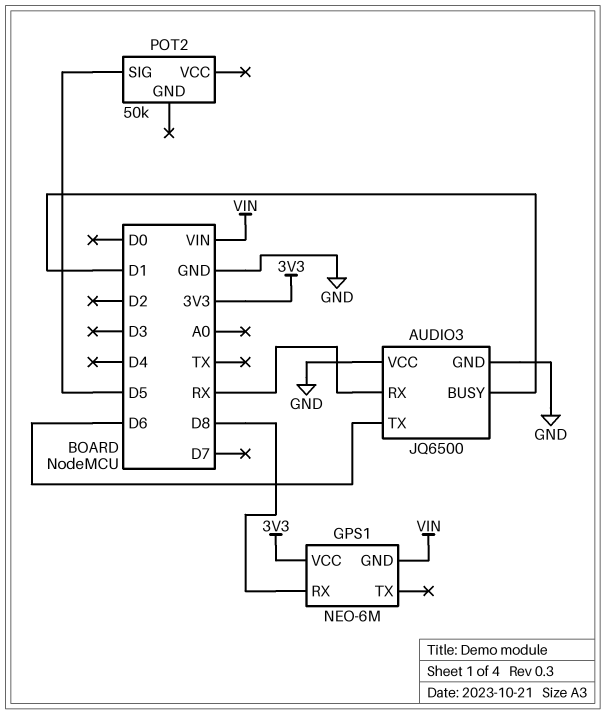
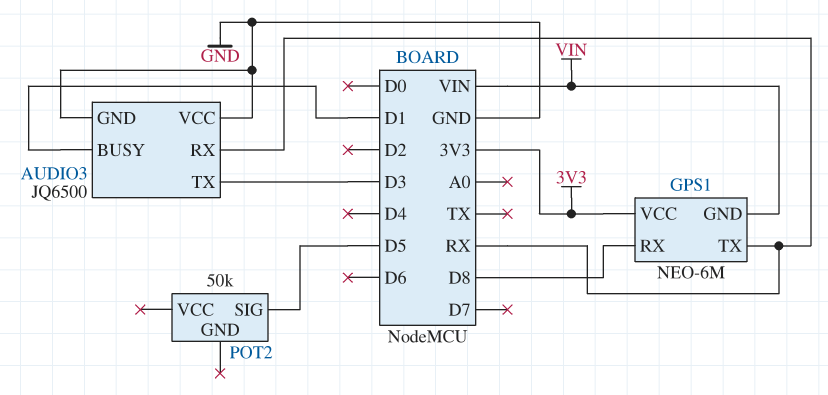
AUDIO3 pin TX: D6 -> D3
GPS1 pin TX: none -> RX

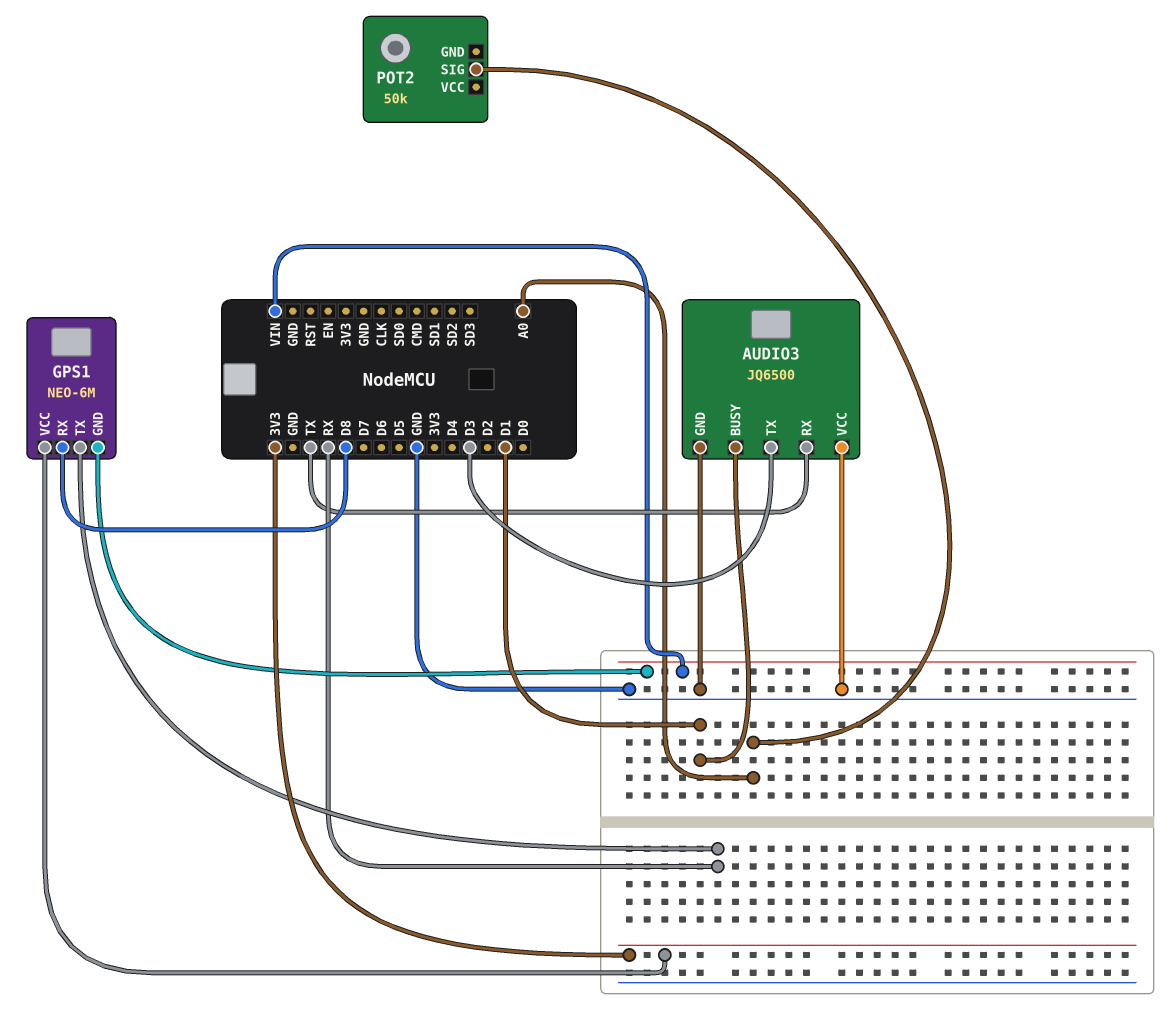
AUDIO3 pin RX: RX -> TX
POT2 pin SIG: D5 -> A0

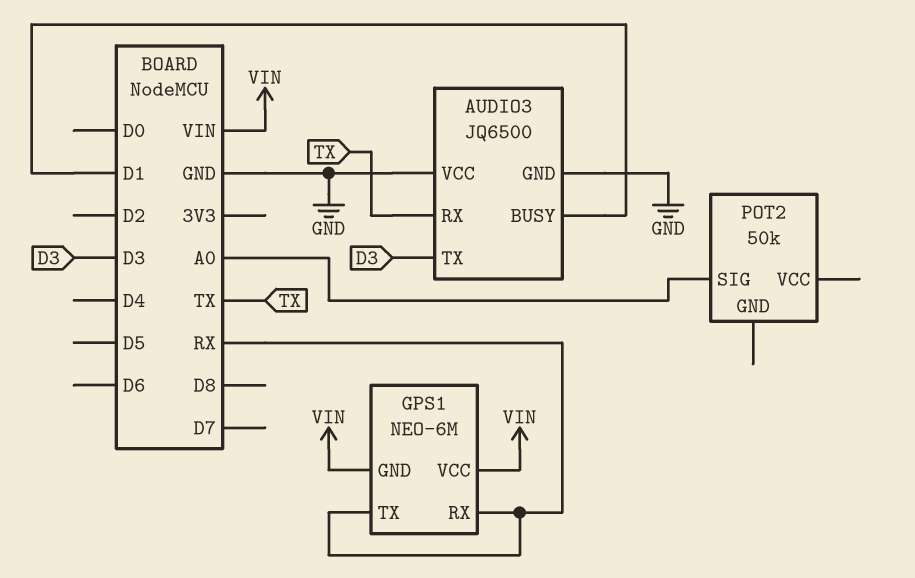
GPS1 pin RX: D8 -> RX
GPS1 pin VCC: 3V3 -> VIN

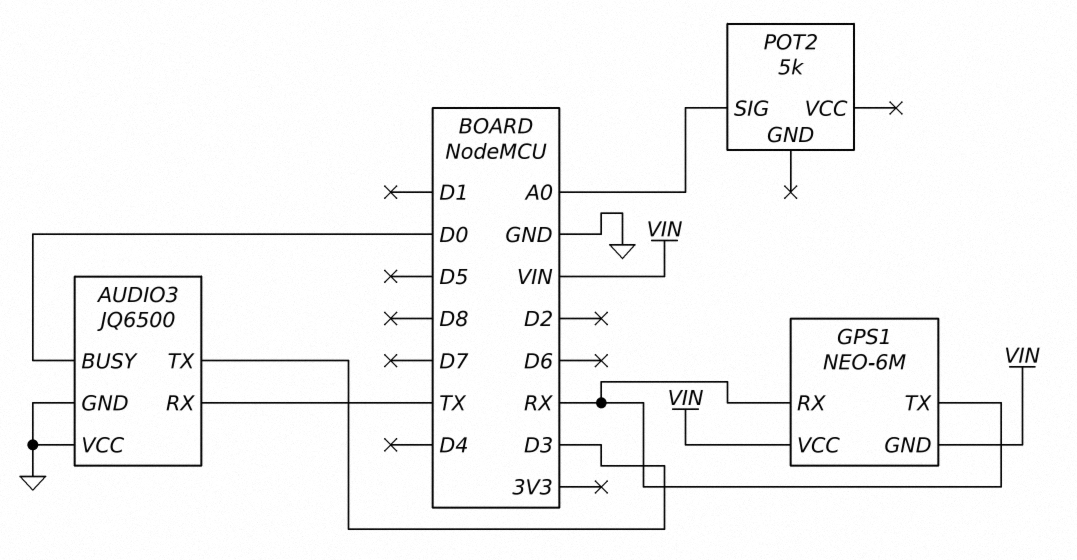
AUDIO3 pin BUSY: D1 -> D0
POT2: 50k -> 5k

